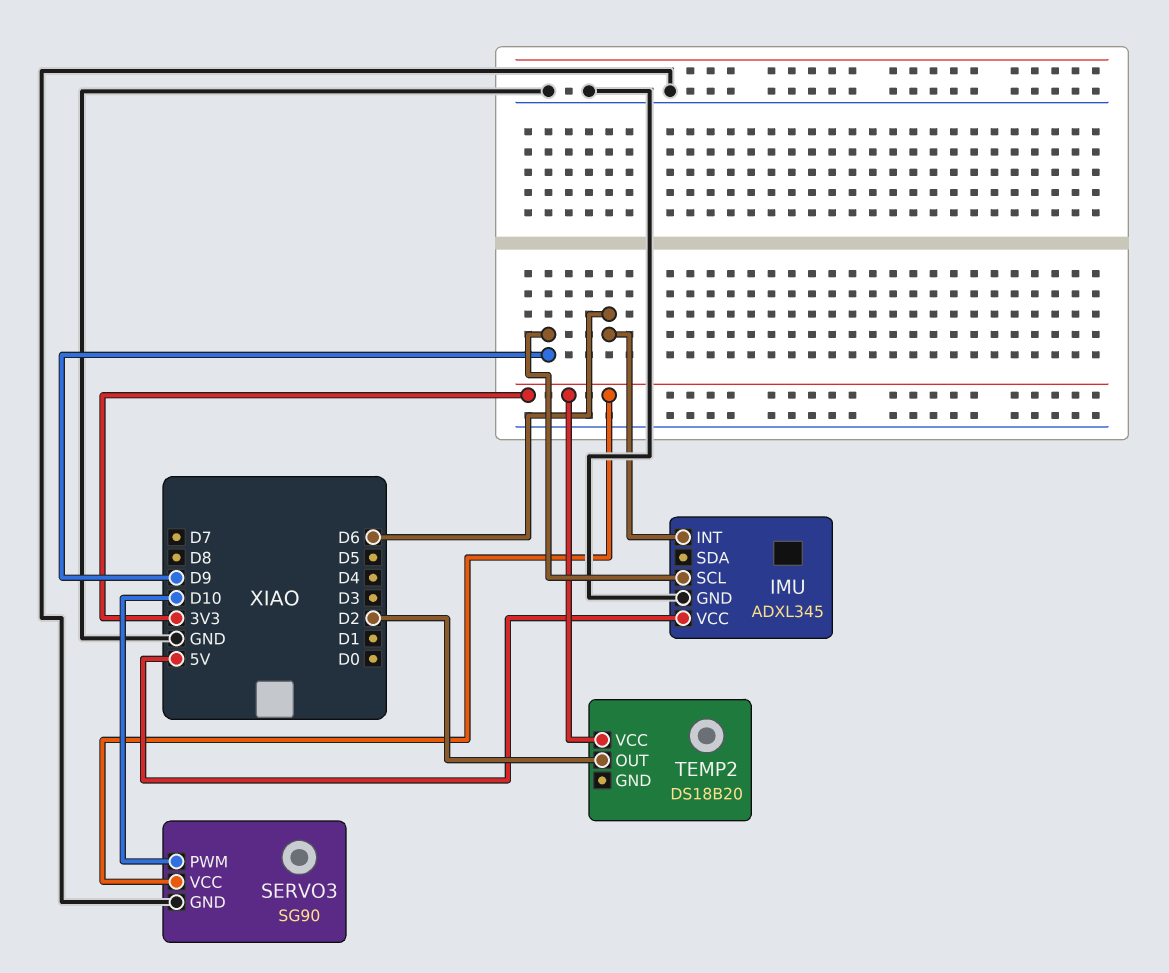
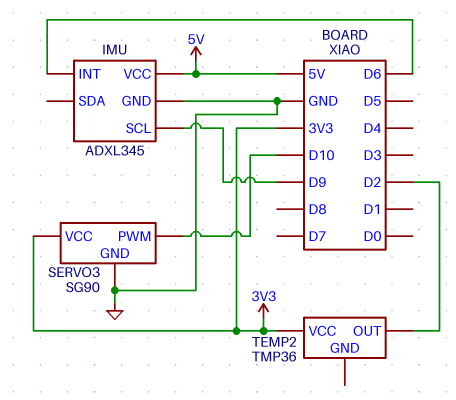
TEMP2: DS18B20 -> TMP36

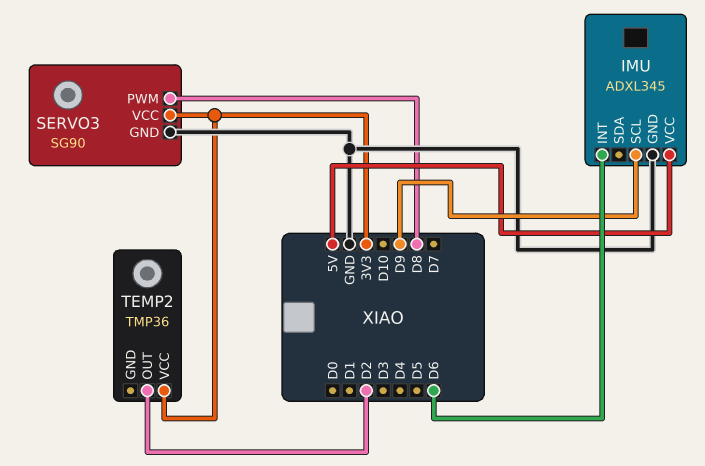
SERVO3 pin PWM: D10 -> D8

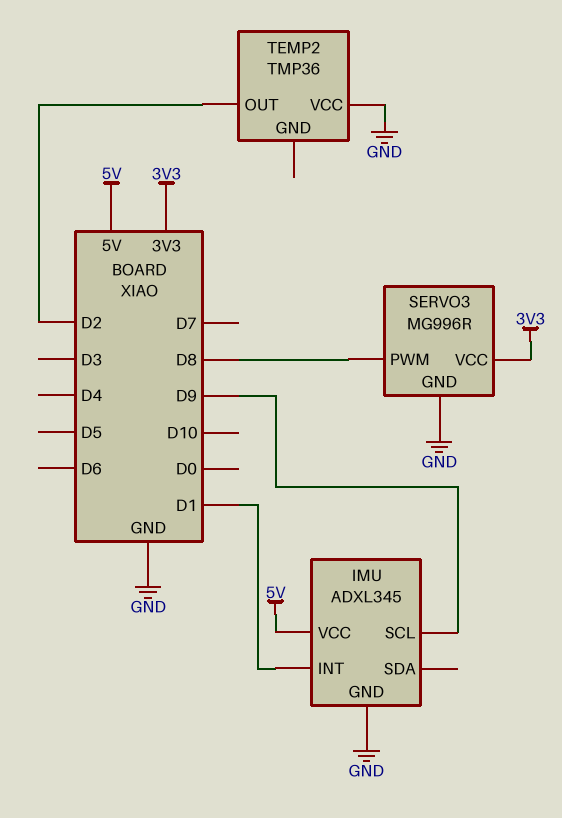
IMU pin INT: D6 -> D1
SERVO3: SG90 -> MG996R
TEMP2 pin VCC: 3V3 -> GND

